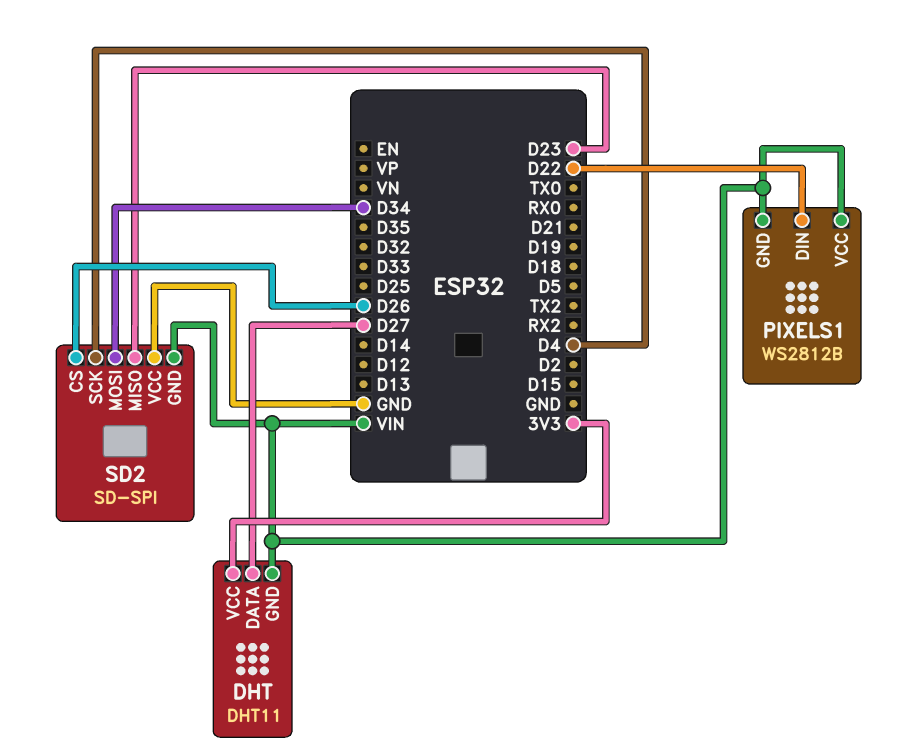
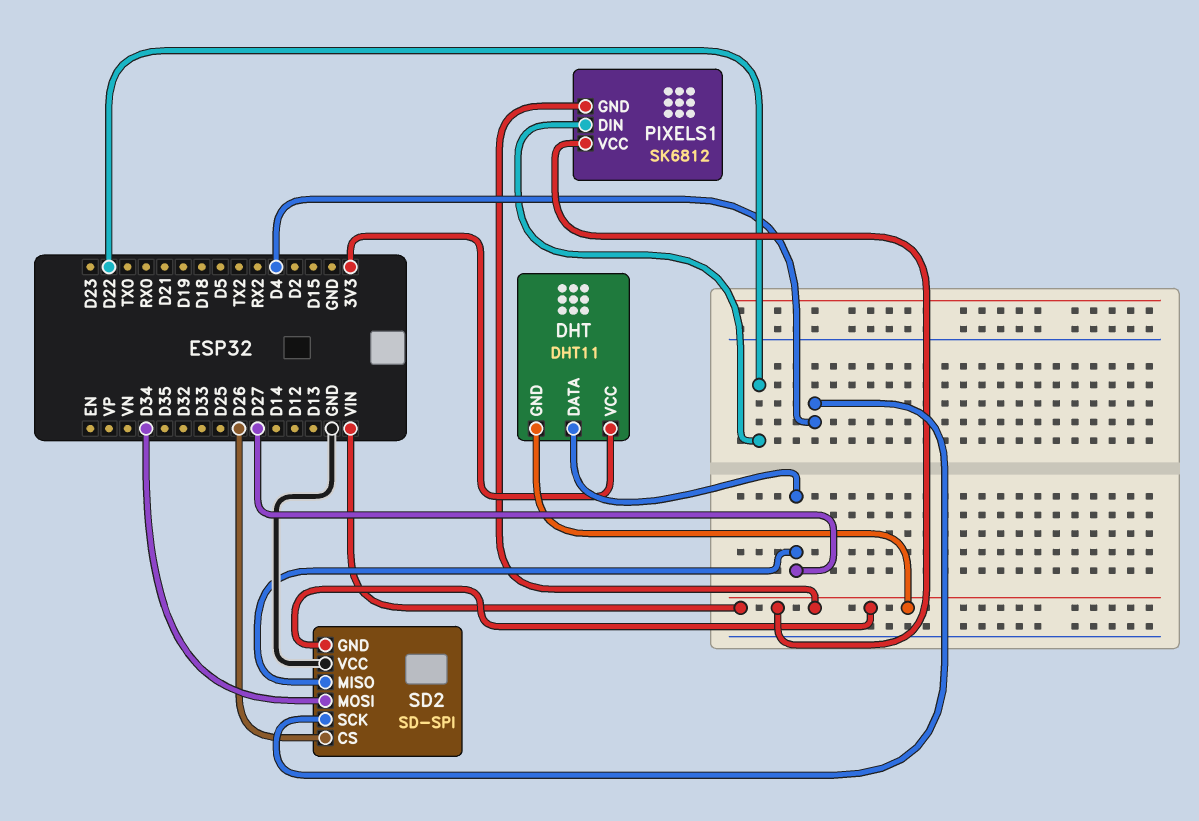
PIXELS1: WS2812B -> SK6812
SD2 pin MISO: D23 -> D27

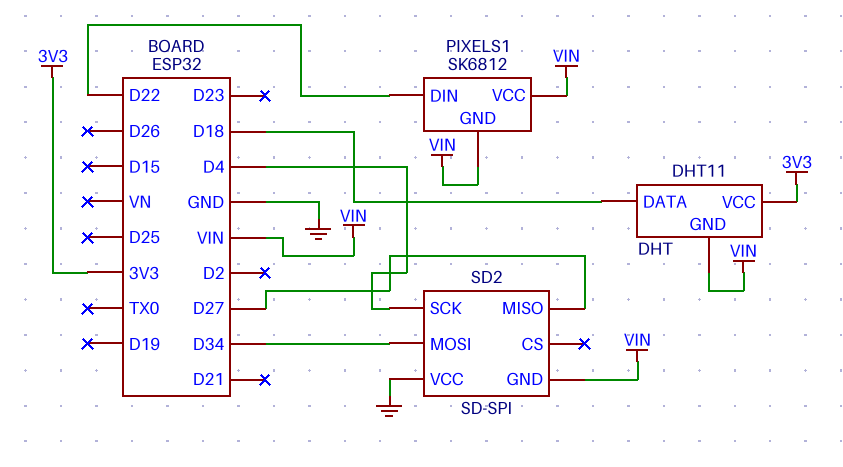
DHT pin DATA: D27 -> D18
SD2 pin CS: D26 -> none

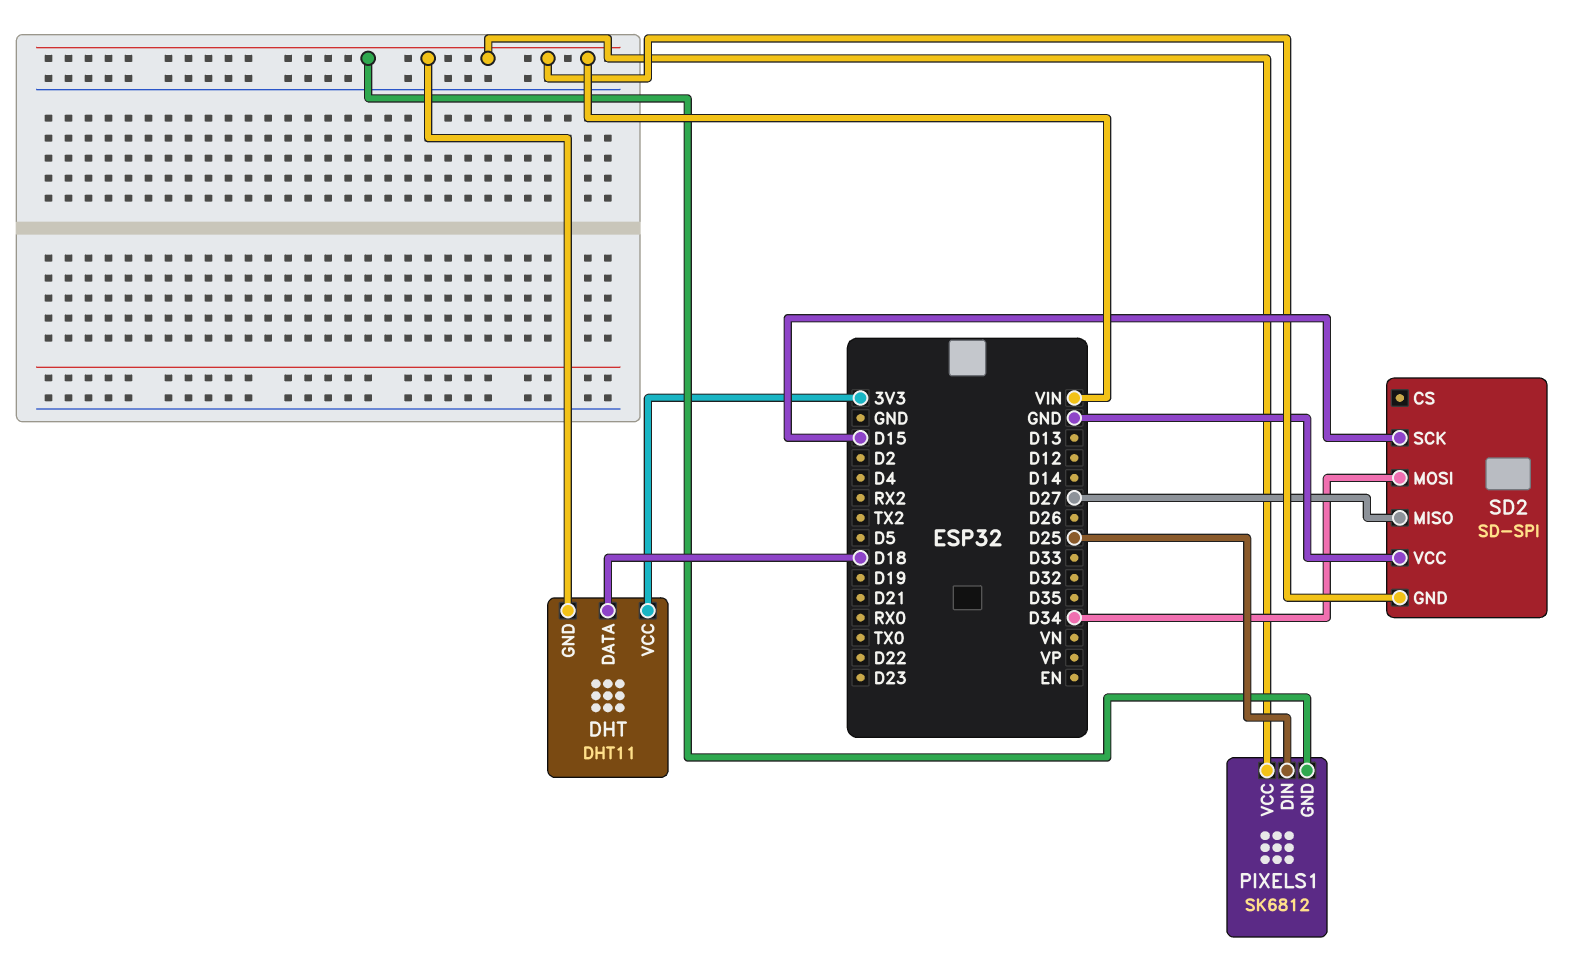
PIXELS1 pin DIN: D22 -> D25
SD2 pin SCK: D4 -> D15

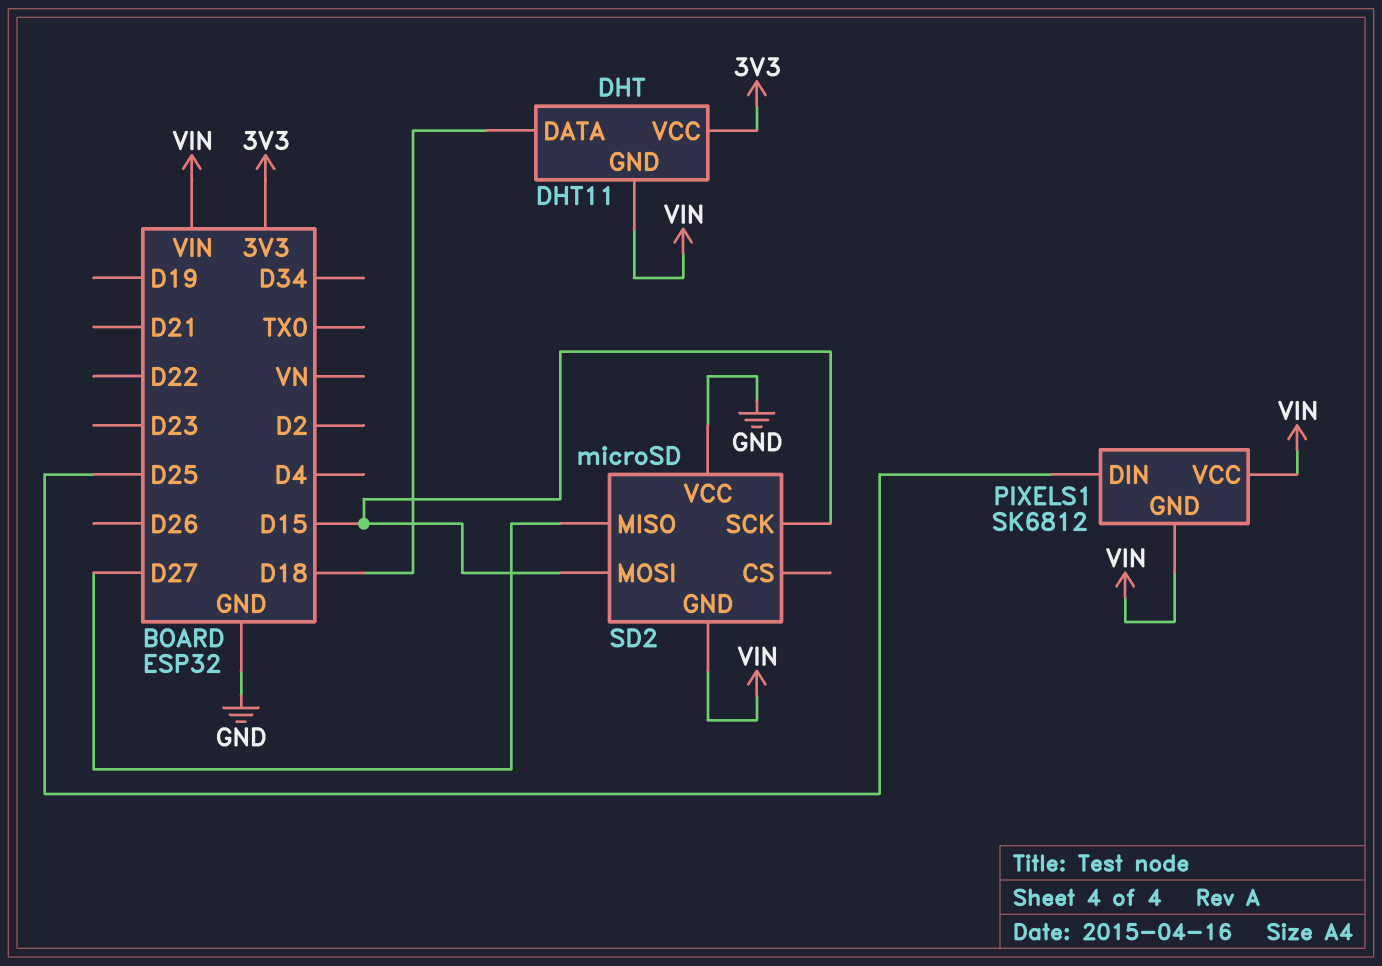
SD2: SD-SPI -> microSD
SD2 pin MOSI: D34 -> D15

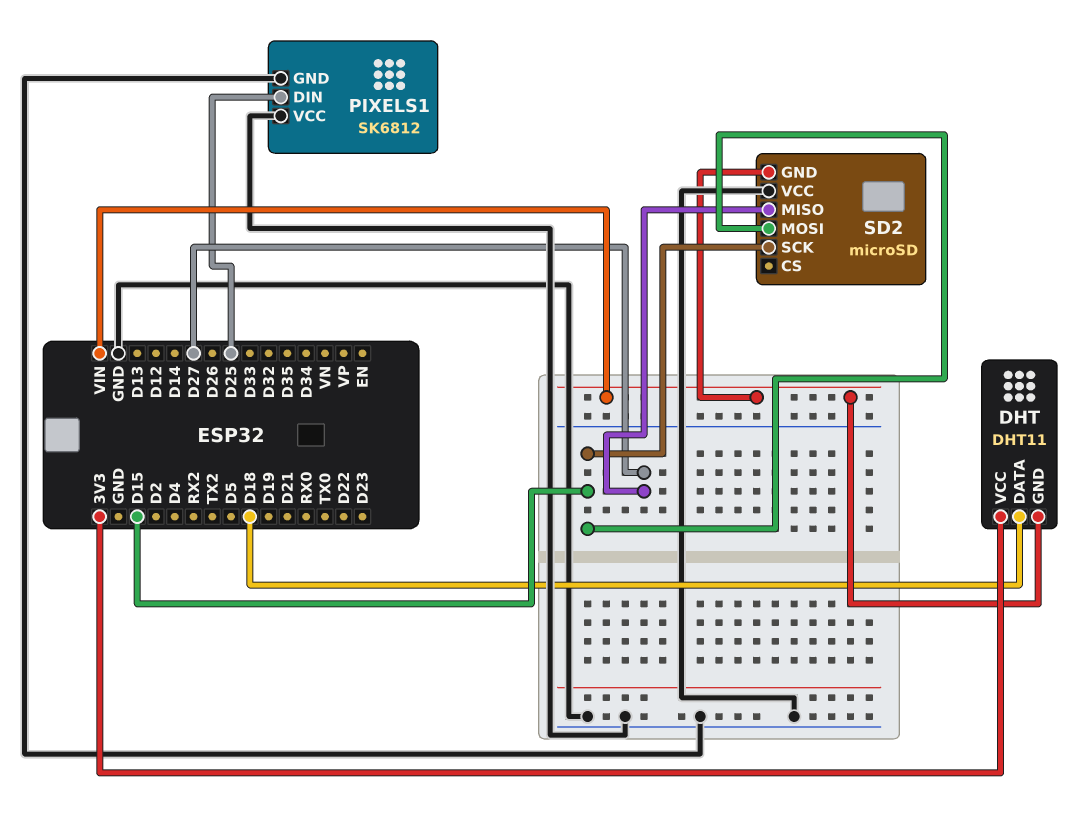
PIXELS1 pin GND: VIN -> GND
PIXELS1 pin VCC: VIN -> GND

